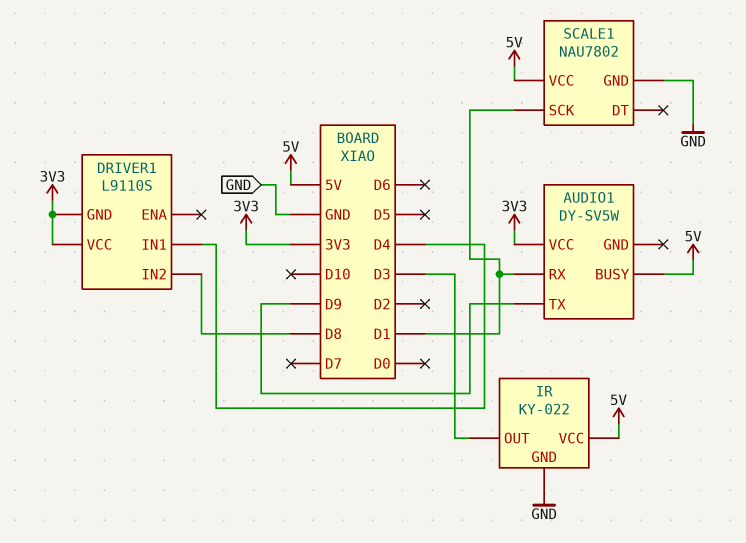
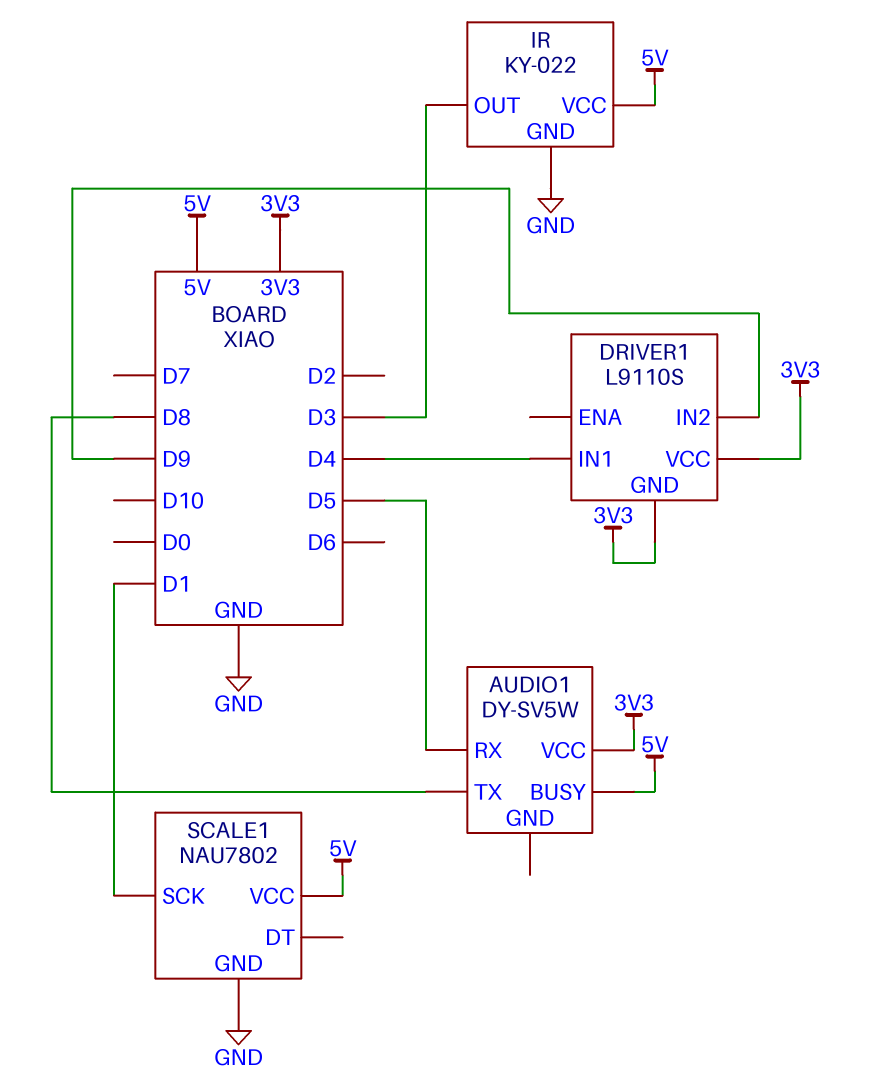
AUDIO1 pin RX: D1 -> D5
AUDIO1 pin TX: D9 -> D8
DRIVER1 pin IN2: D8 -> D9

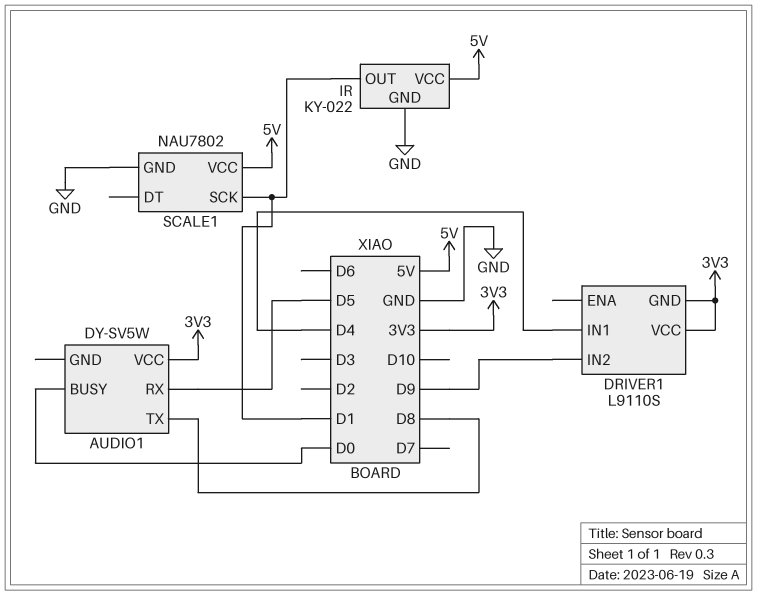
AUDIO1 pin BUSY: 5V -> D0
IR pin OUT: D3 -> D1

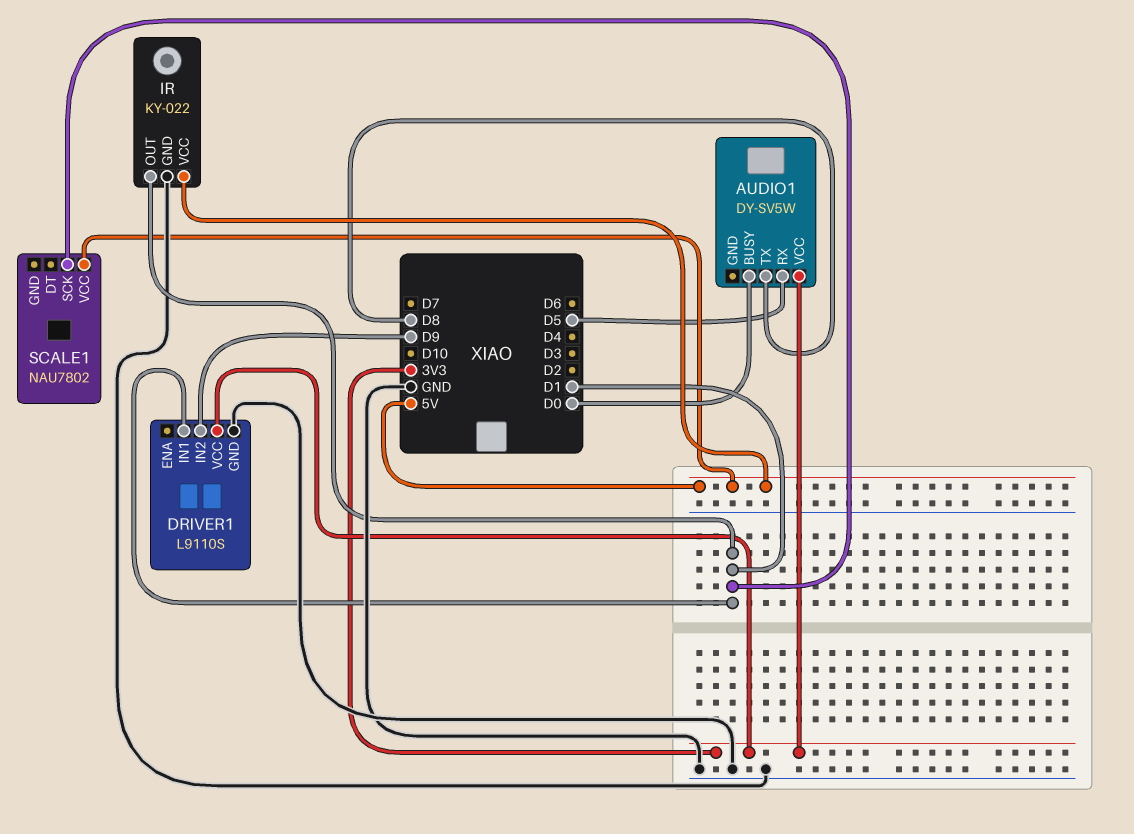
DRIVER1 pin GND: 3V3 -> GND
DRIVER1 pin IN1: D4 -> D1
SCALE1 pin GND: GND -> none

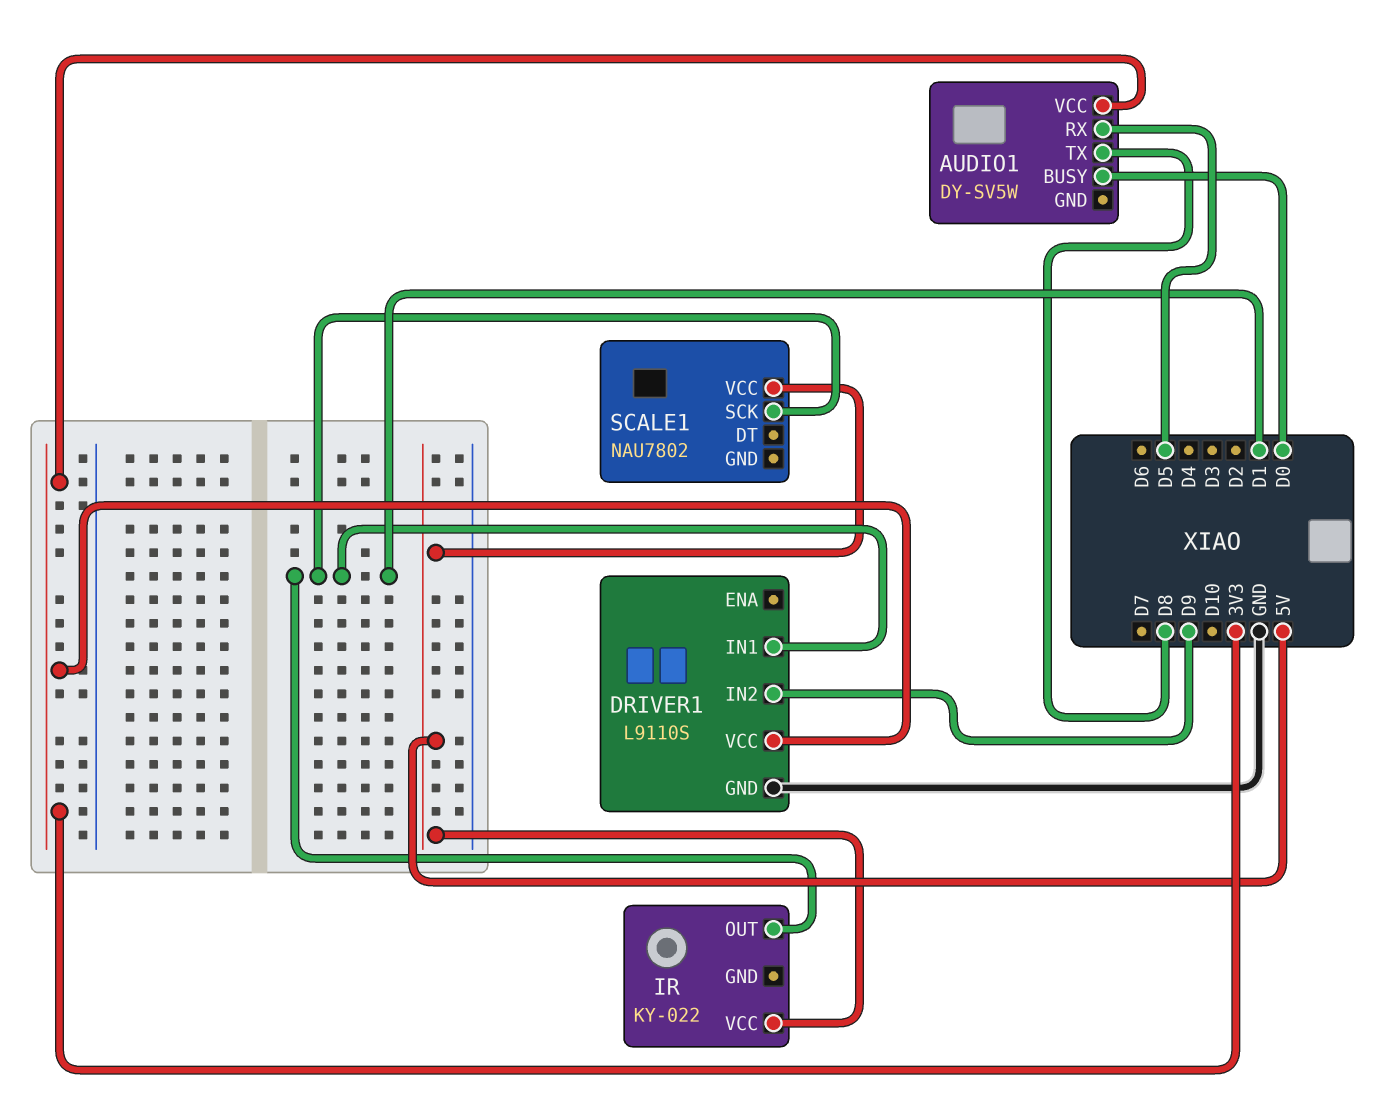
IR pin GND: GND -> none

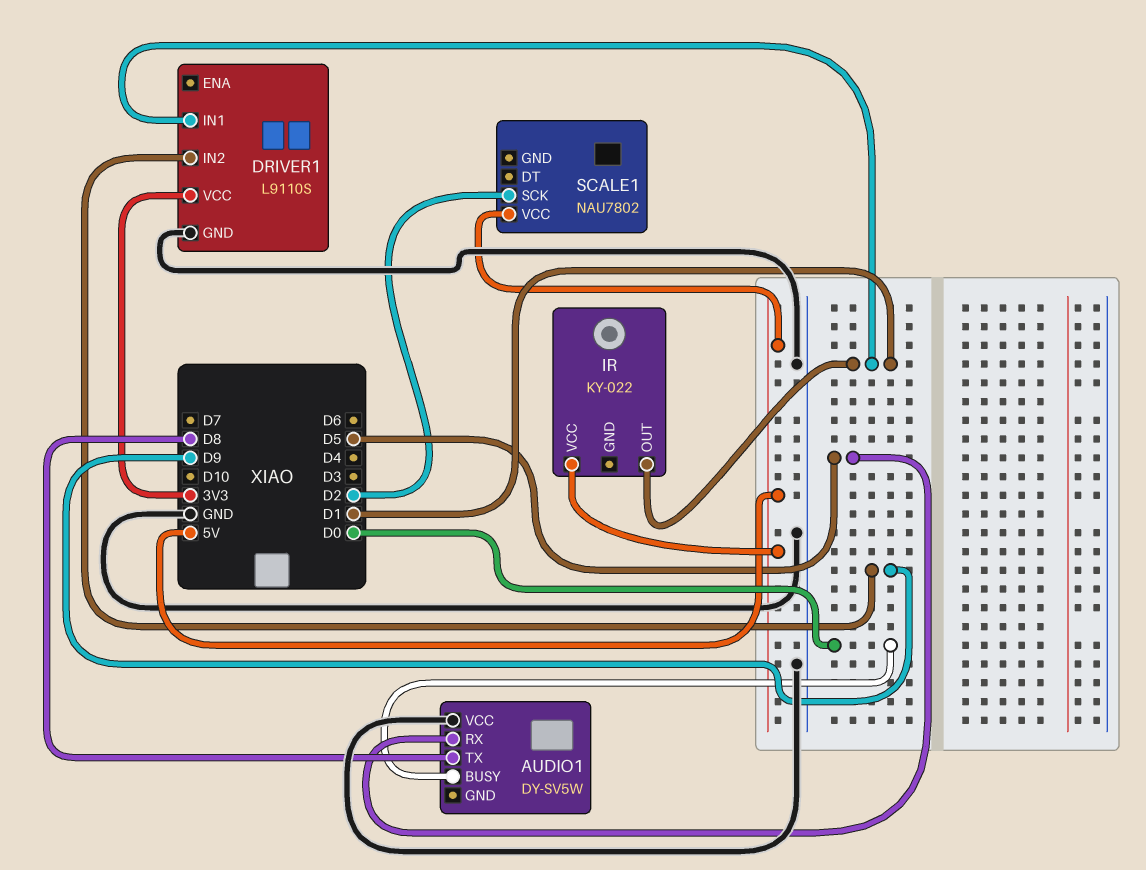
AUDIO1 pin VCC: 3V3 -> GND
SCALE1 pin SCK: D1 -> D2

